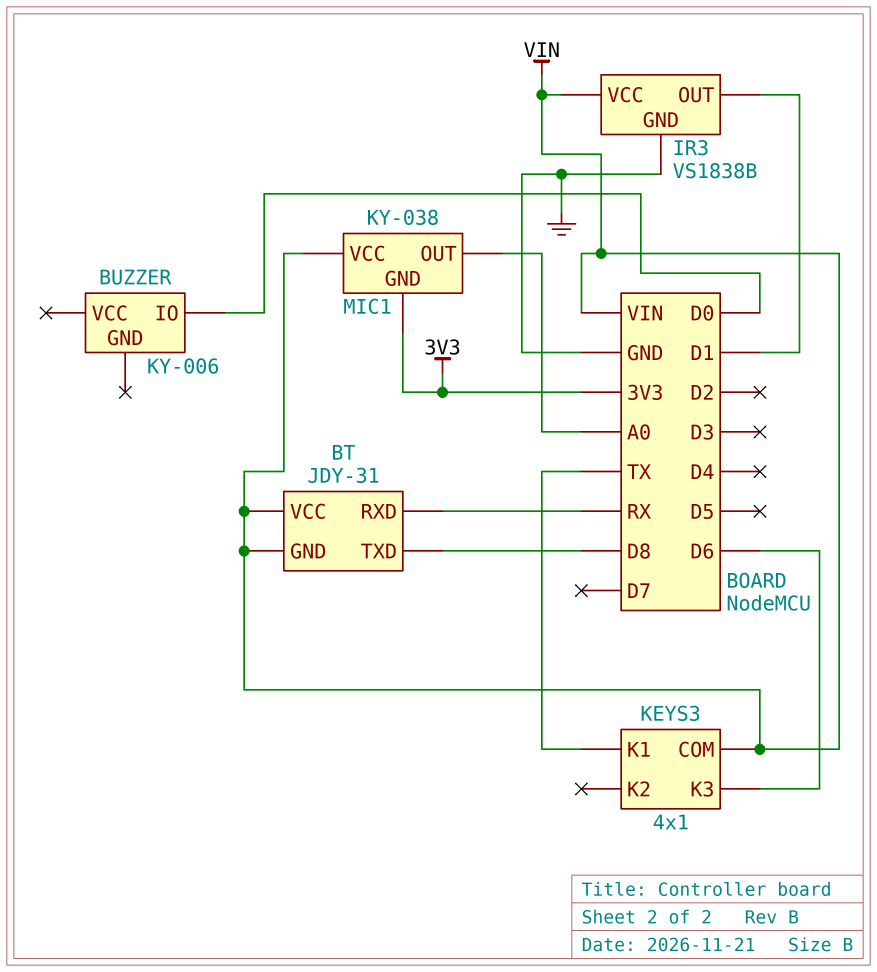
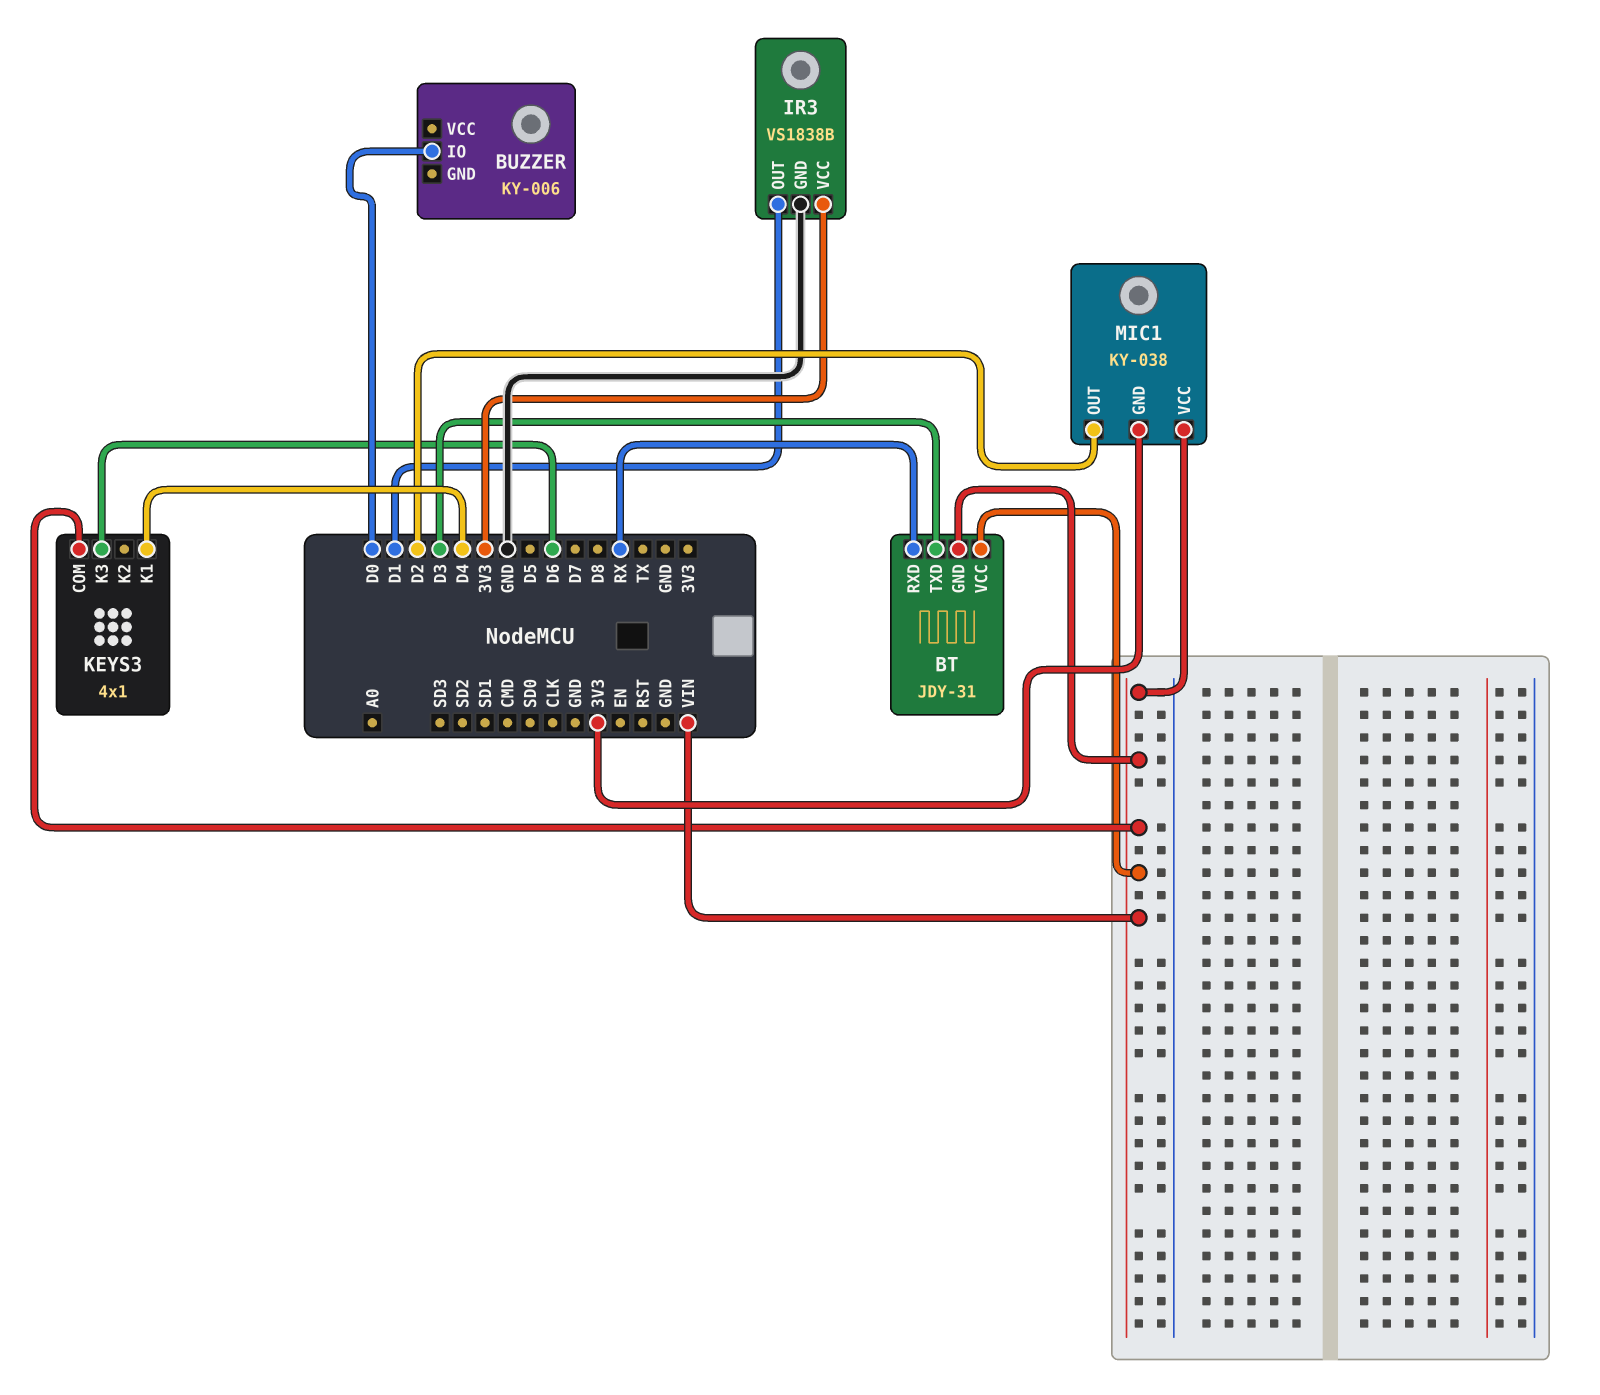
BT pin TXD: D8 -> D3
IR3 pin VCC: VIN -> 3V3
KEYS3 pin K1: TX -> D4
MIC1 pin OUT: A0 -> D2

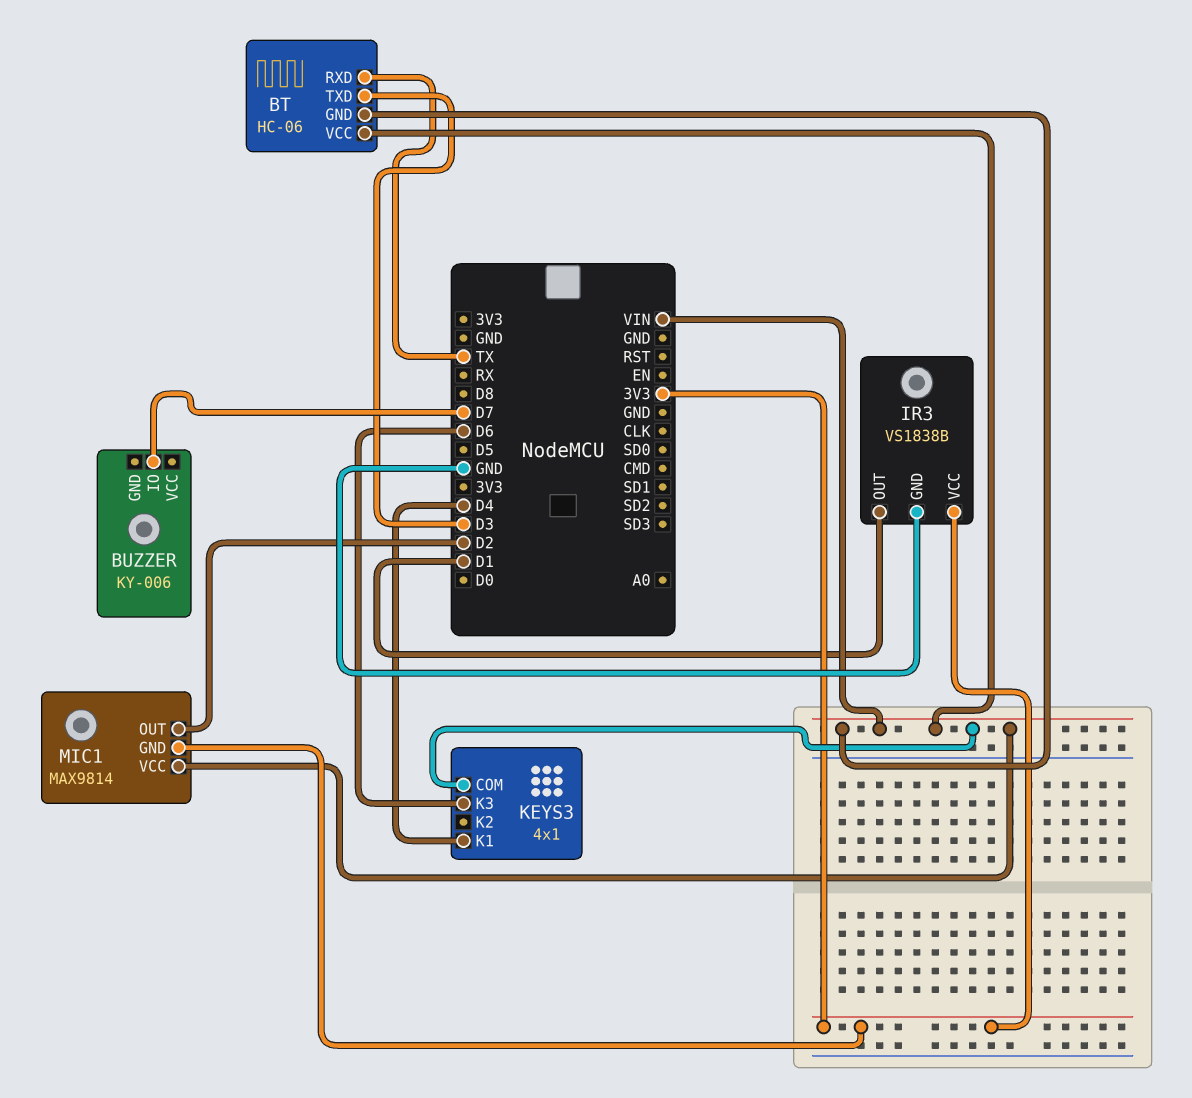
BT: JDY-31 -> HC-06
BT pin RXD: RX -> TX
BUZZER pin IO: D0 -> D7
MIC1: KY-038 -> MAX9814

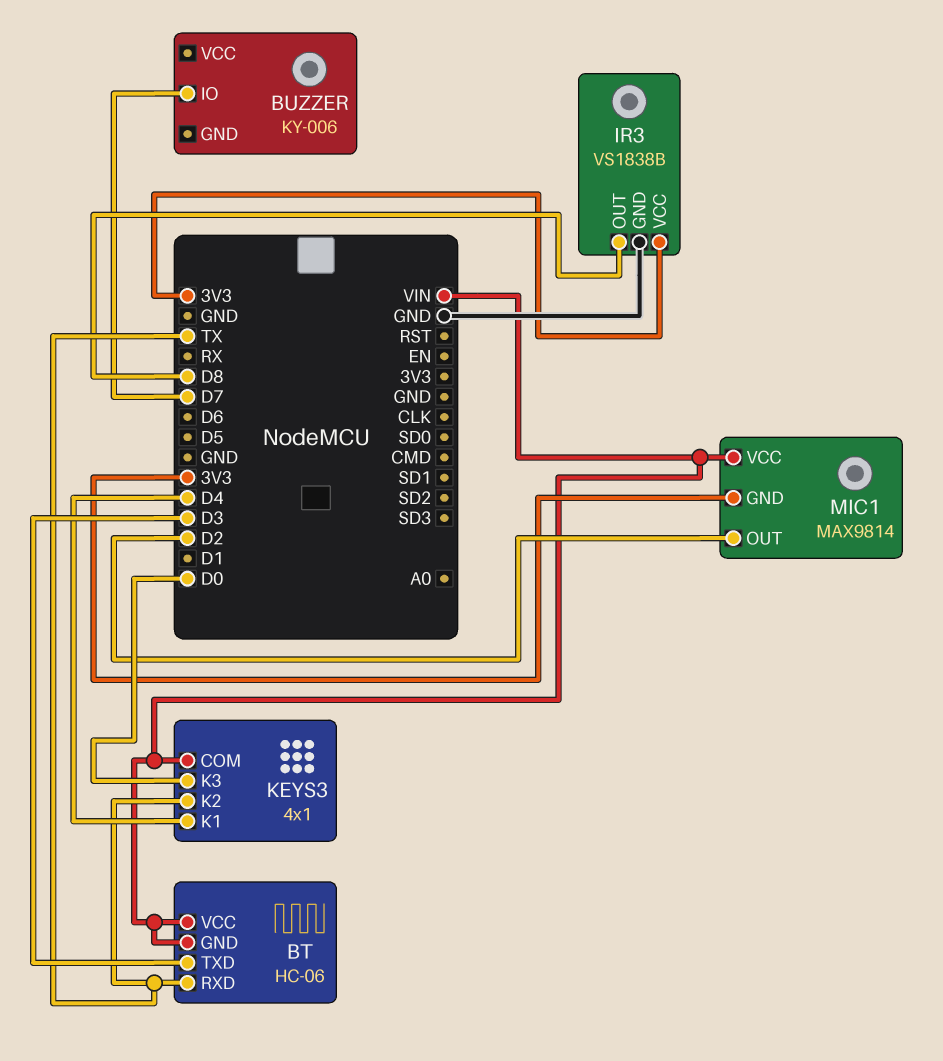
IR3 pin OUT: D1 -> D8
KEYS3 pin K2: none -> TX
KEYS3 pin K3: D6 -> D0

